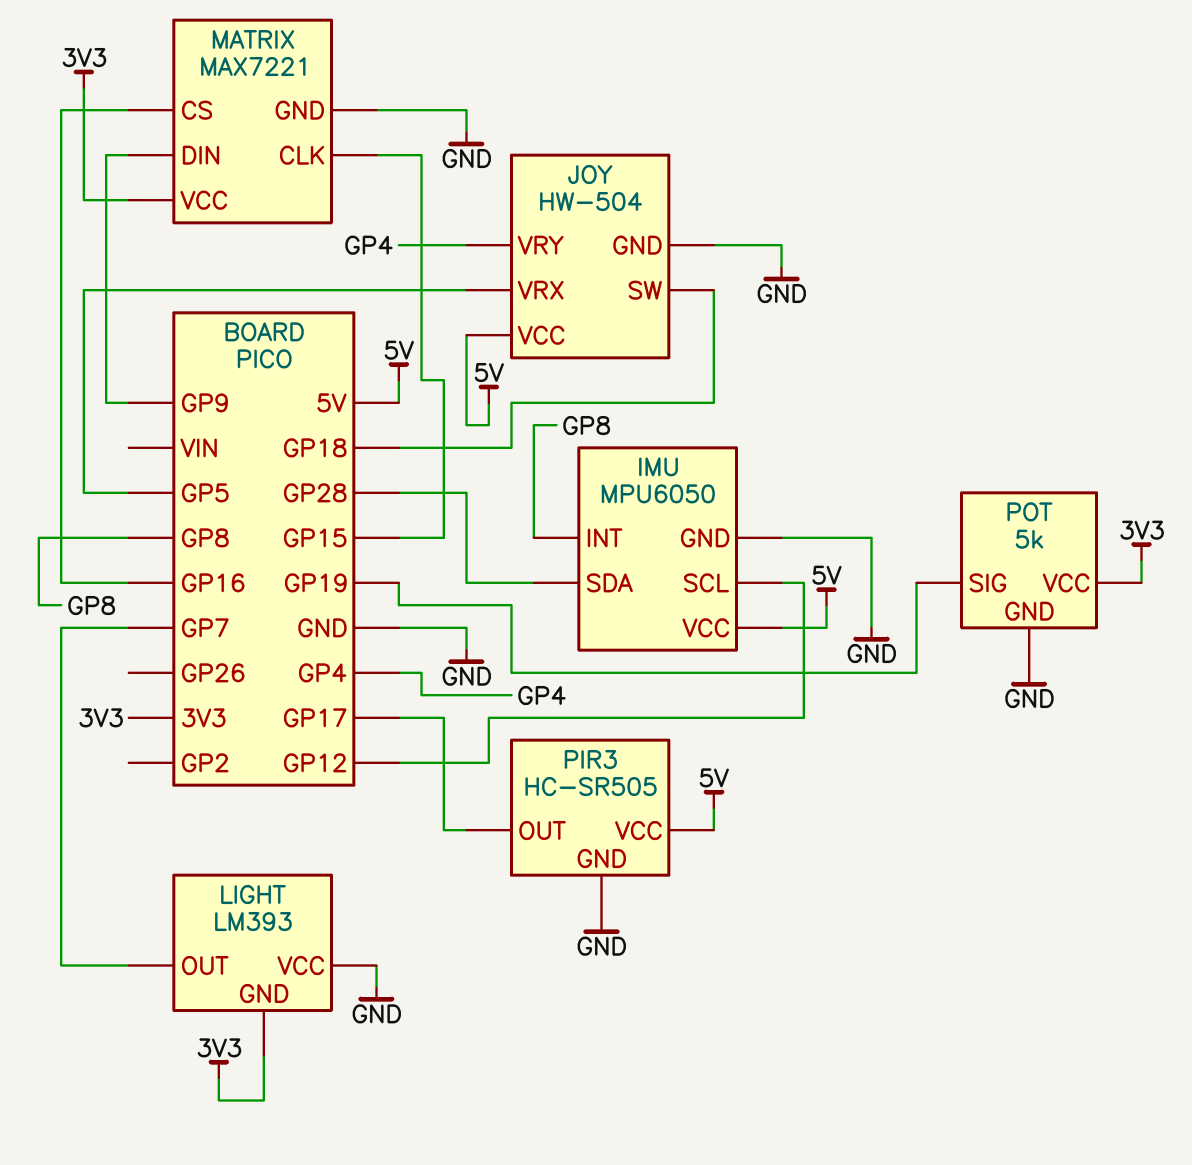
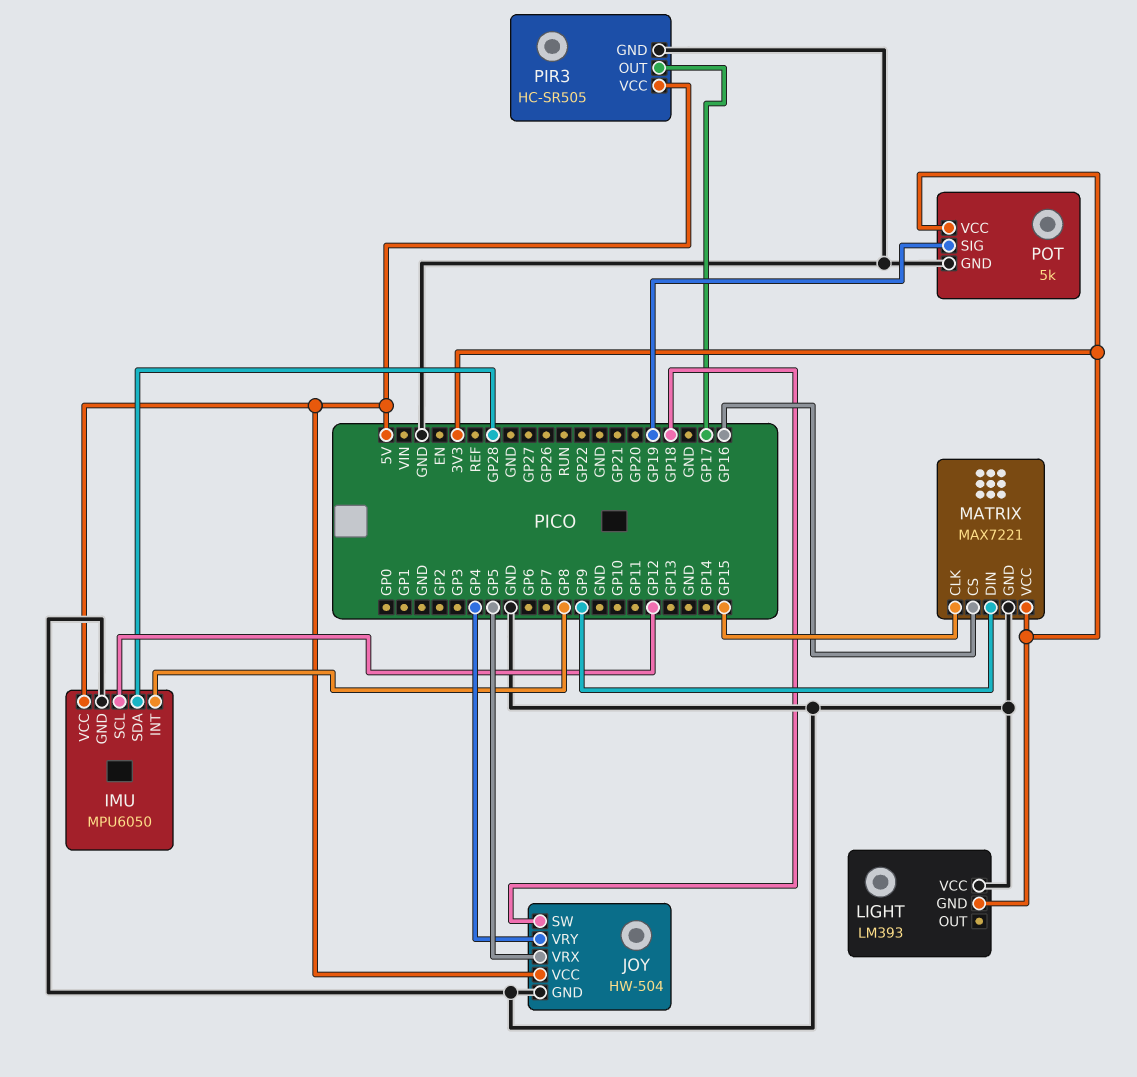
LIGHT pin OUT: GP7 -> none

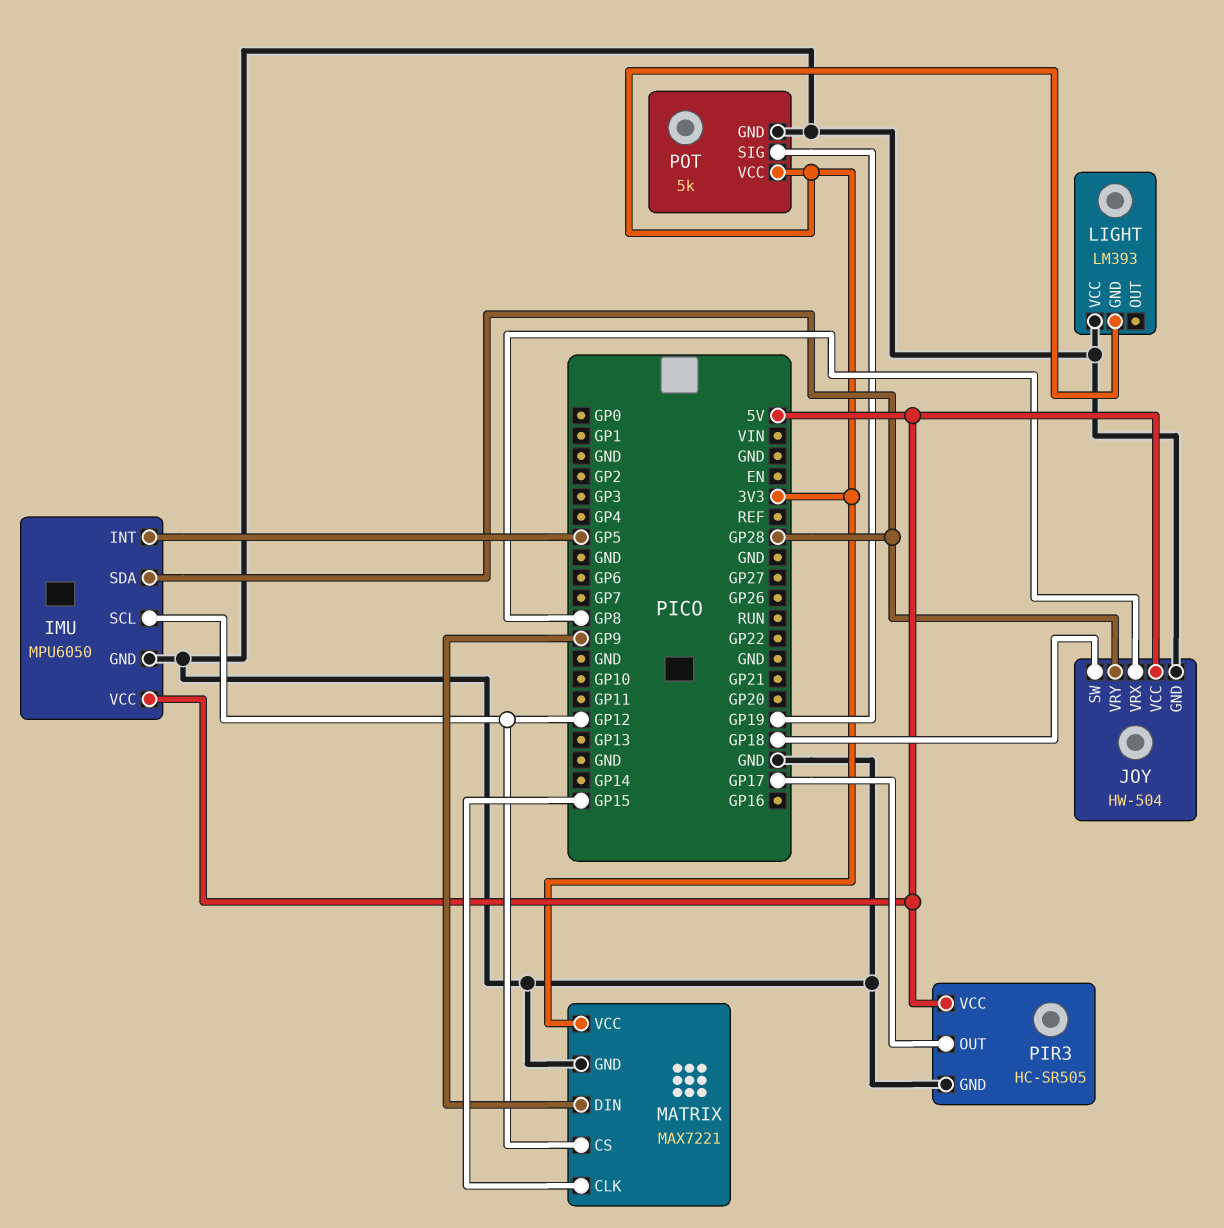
IMU pin INT: GP8 -> GP5
JOY pin VRX: GP5 -> GP8
JOY pin VRY: GP4 -> GP28
MATRIX pin CS: GP16 -> GP12

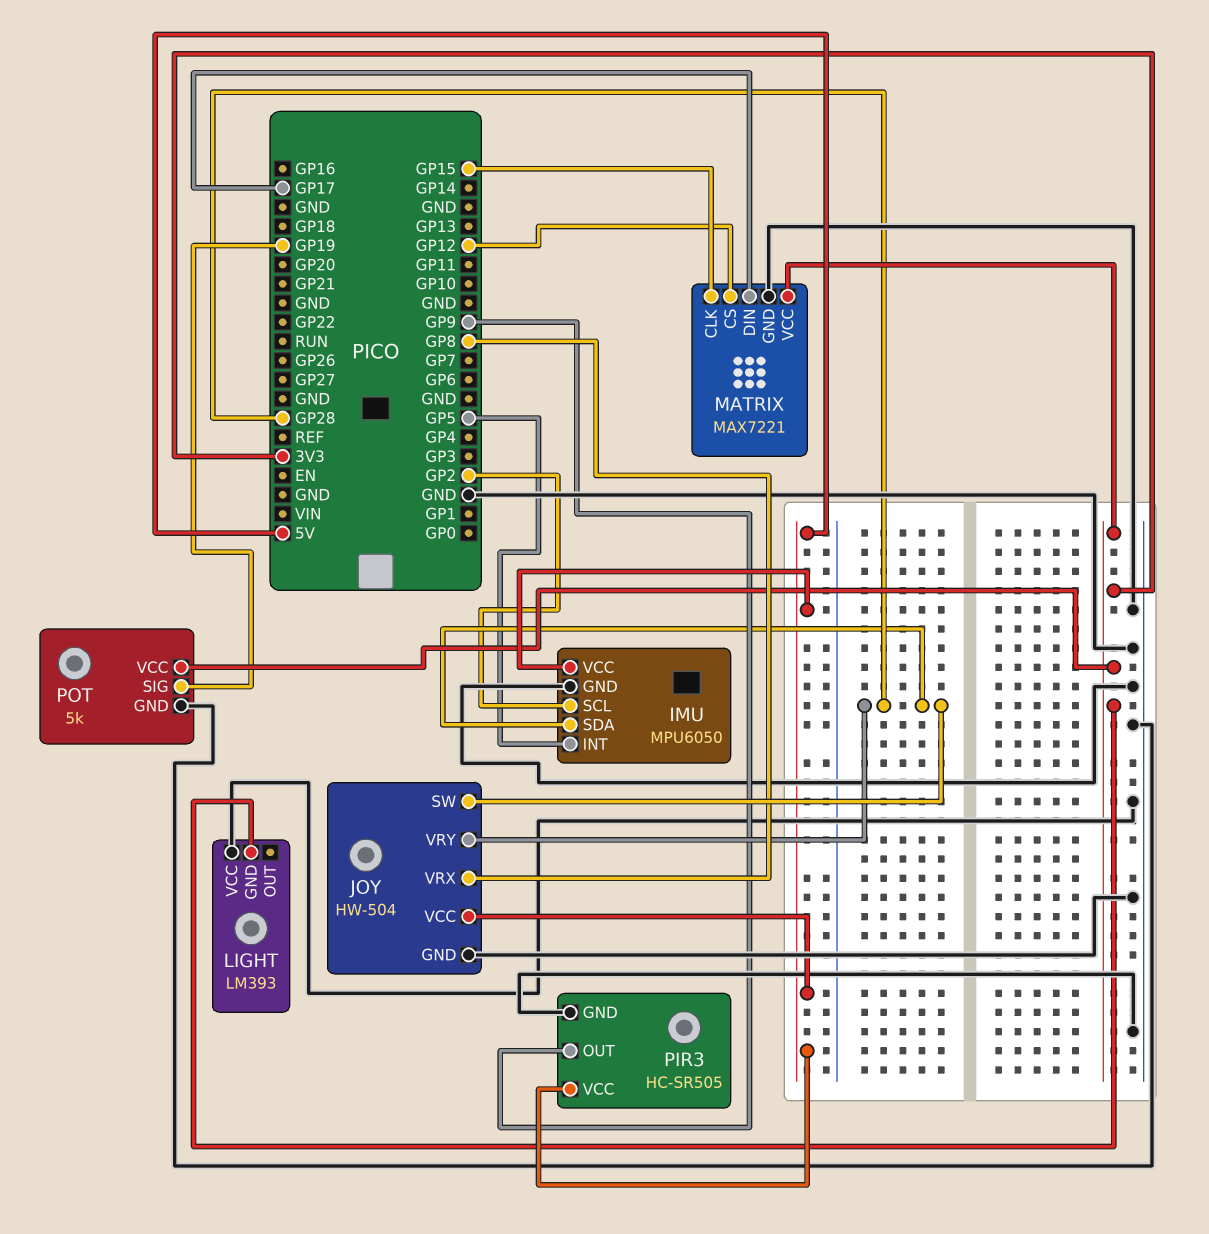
IMU pin SCL: GP12 -> GP2
JOY pin SW: GP18 -> GP28
MATRIX pin DIN: GP9 -> GP17
PIR3 pin OUT: GP17 -> GP9

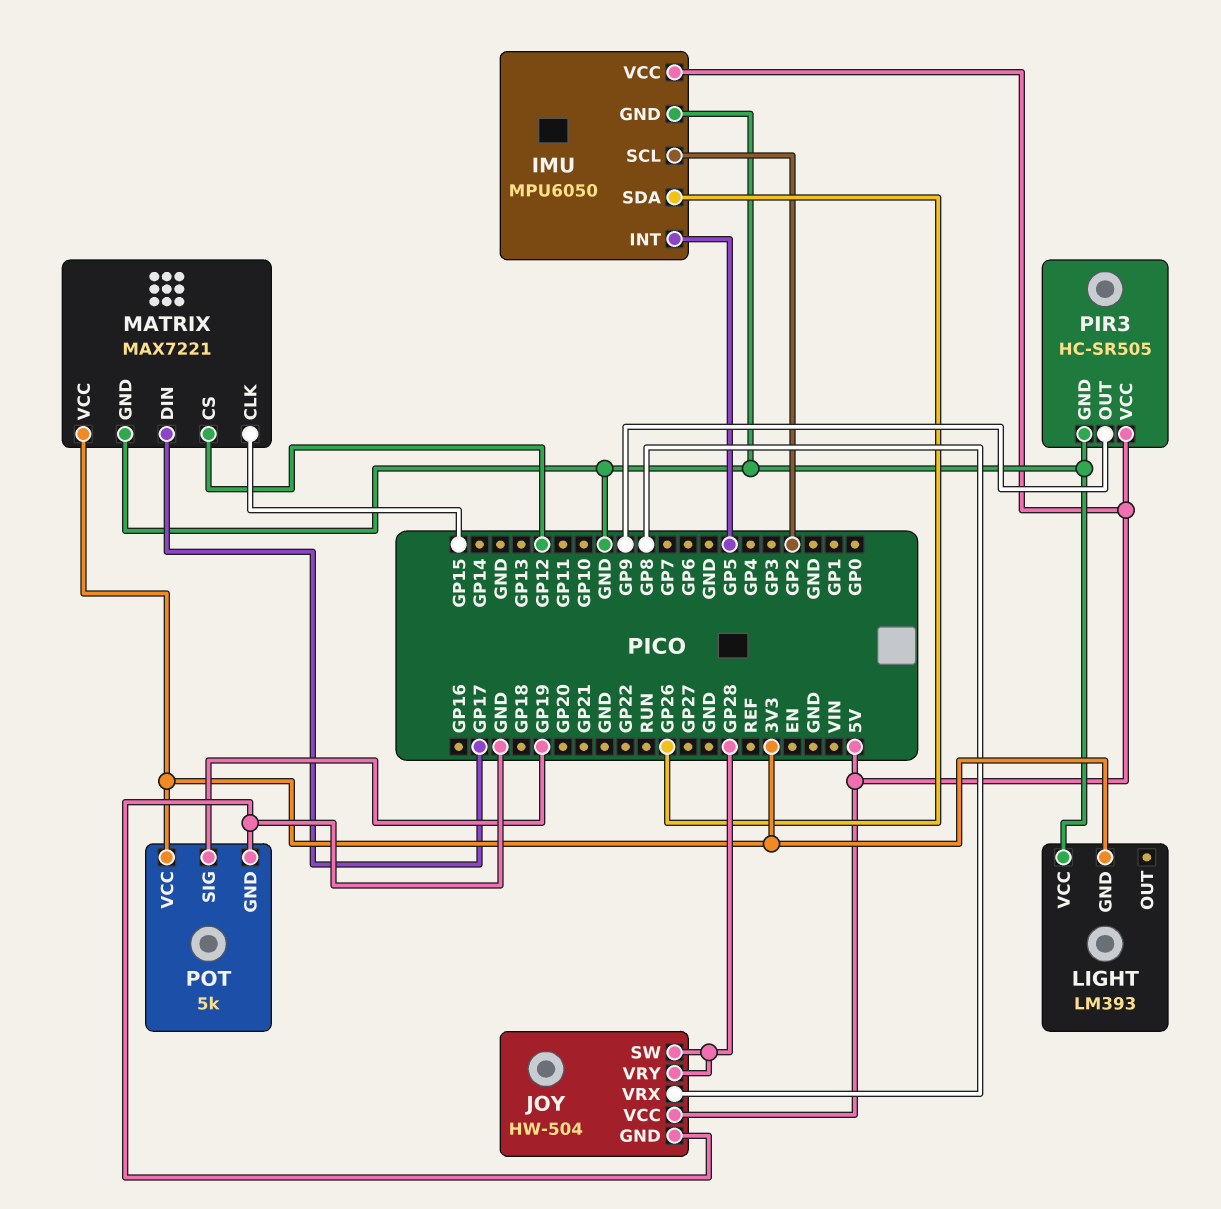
IMU pin SDA: GP28 -> GP26

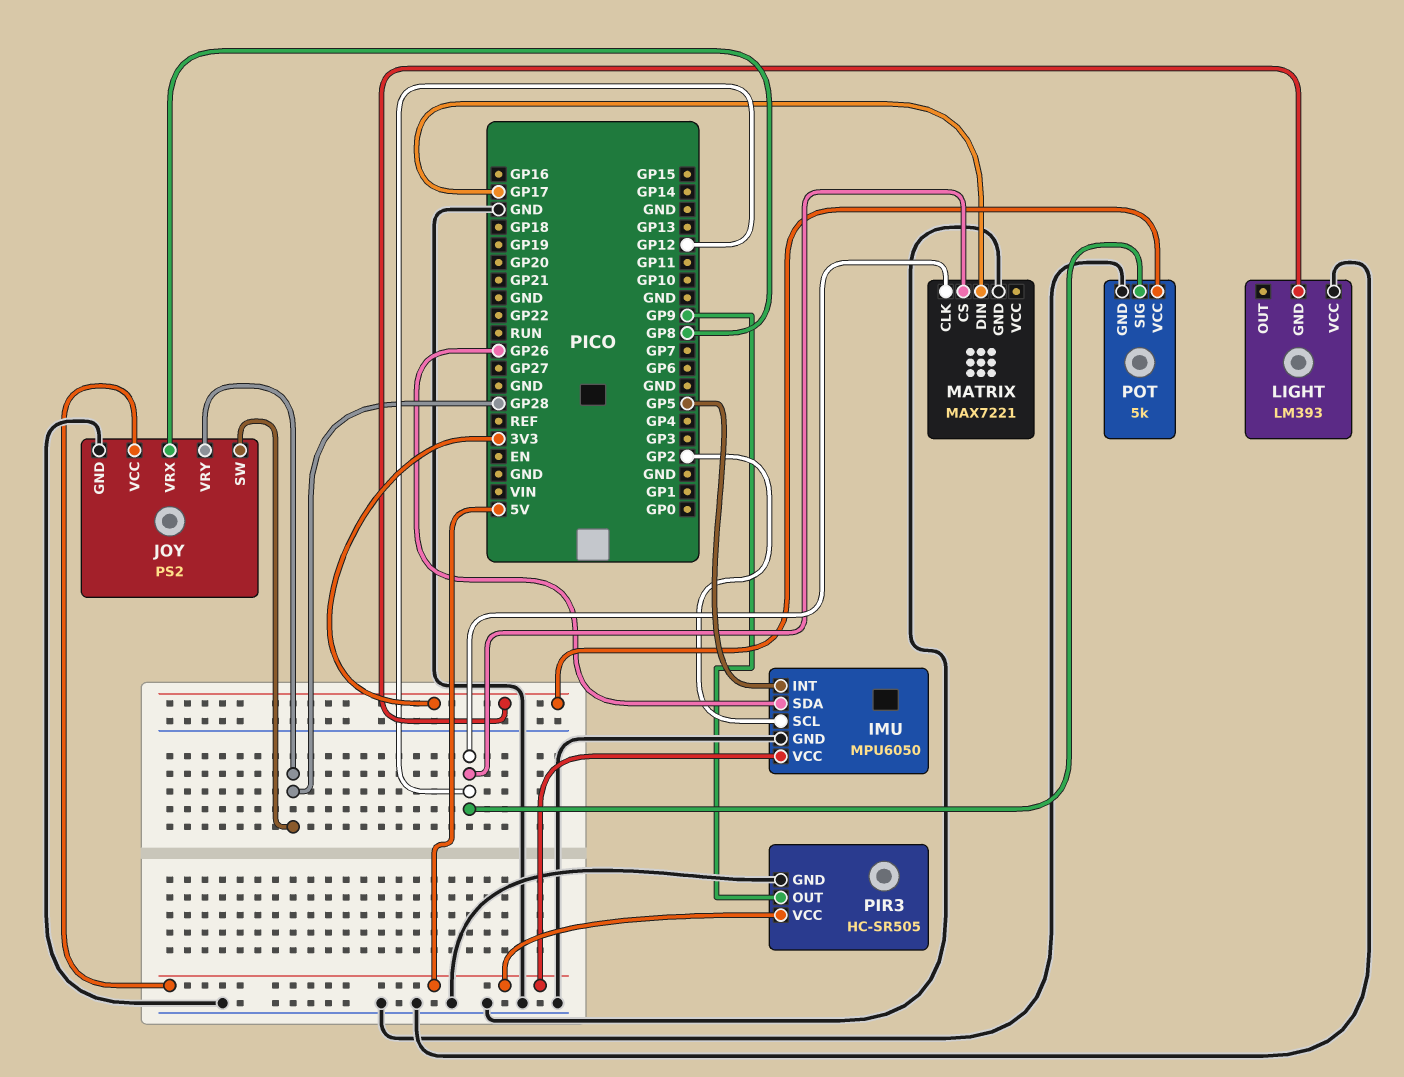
JOY: HW-504 -> PS2
MATRIX pin CLK: GP15 -> GP12
MATRIX pin VCC: 3V3 -> none
POT pin SIG: GP19 -> GP12

